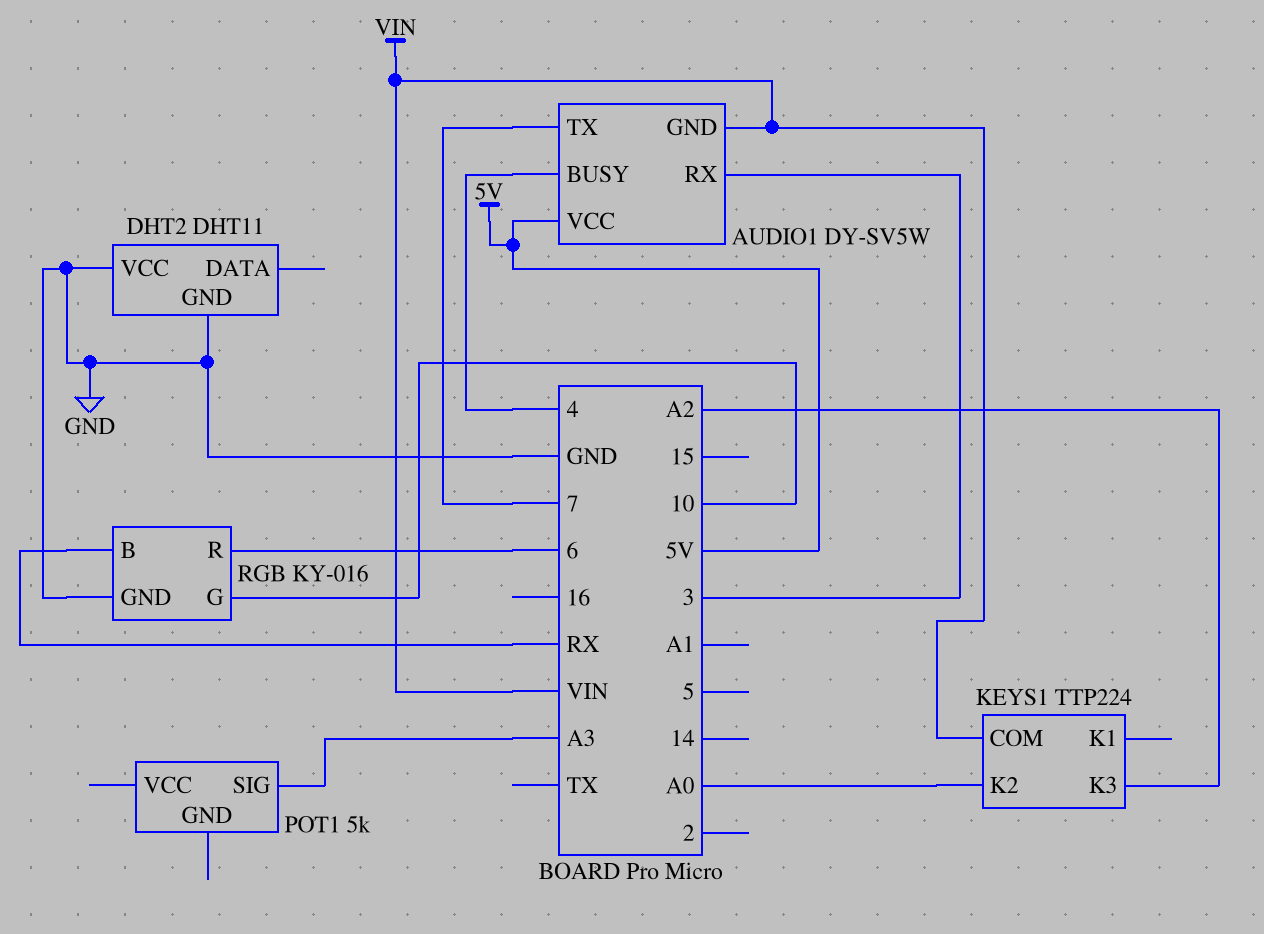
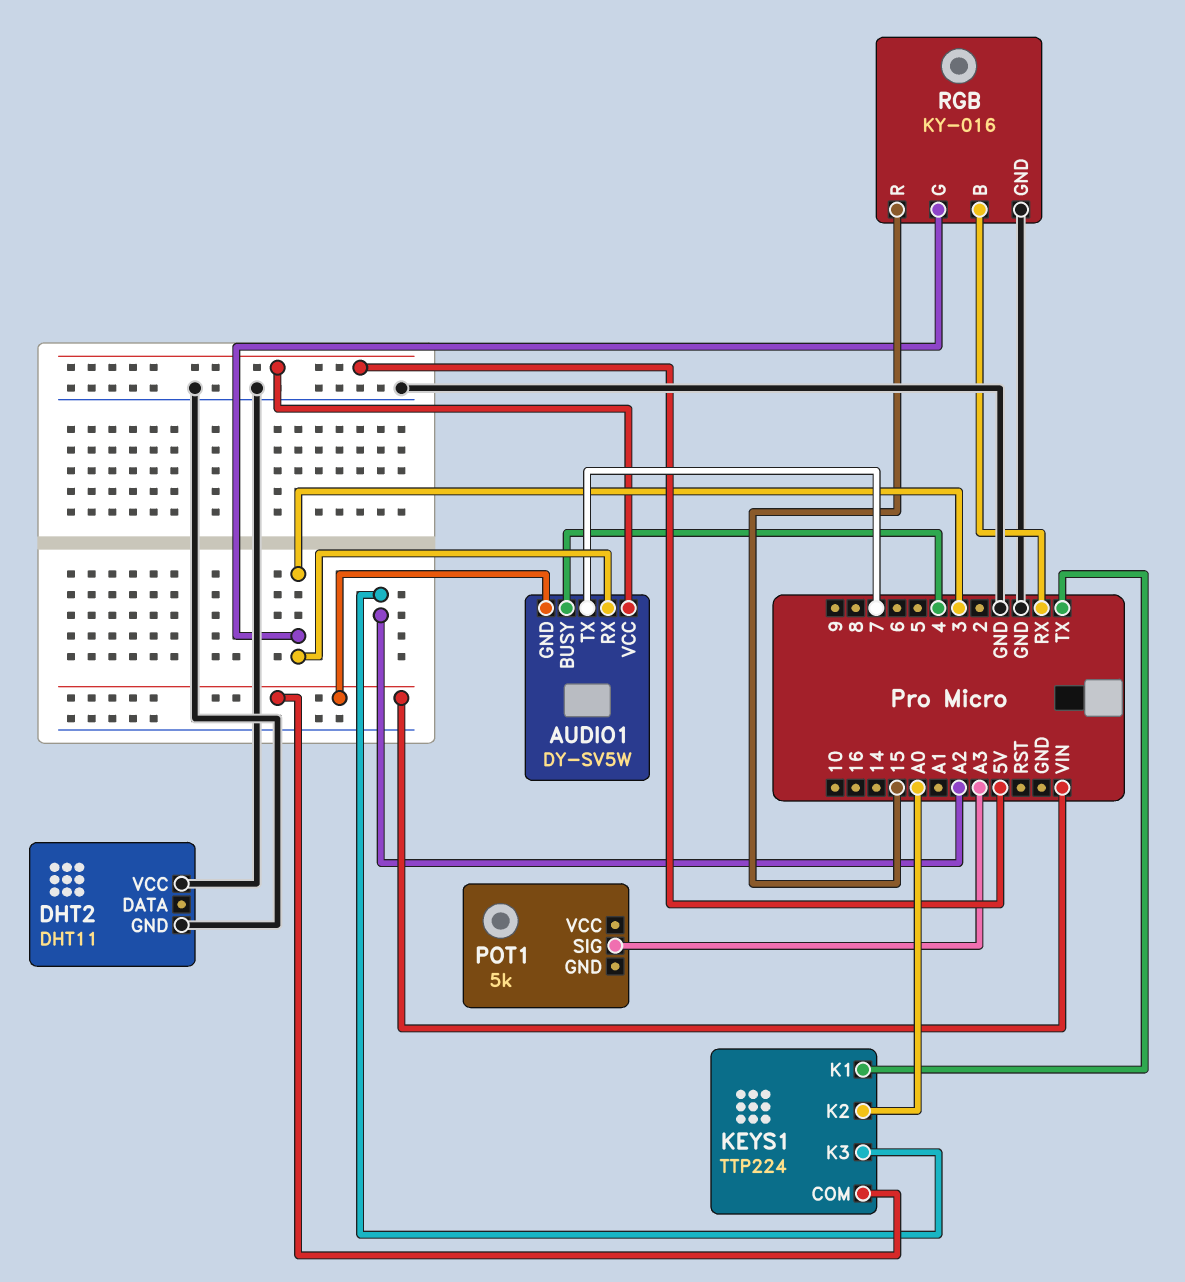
KEYS1 pin K1: none -> TX
RGB pin G: 10 -> 3
RGB pin R: 6 -> 15

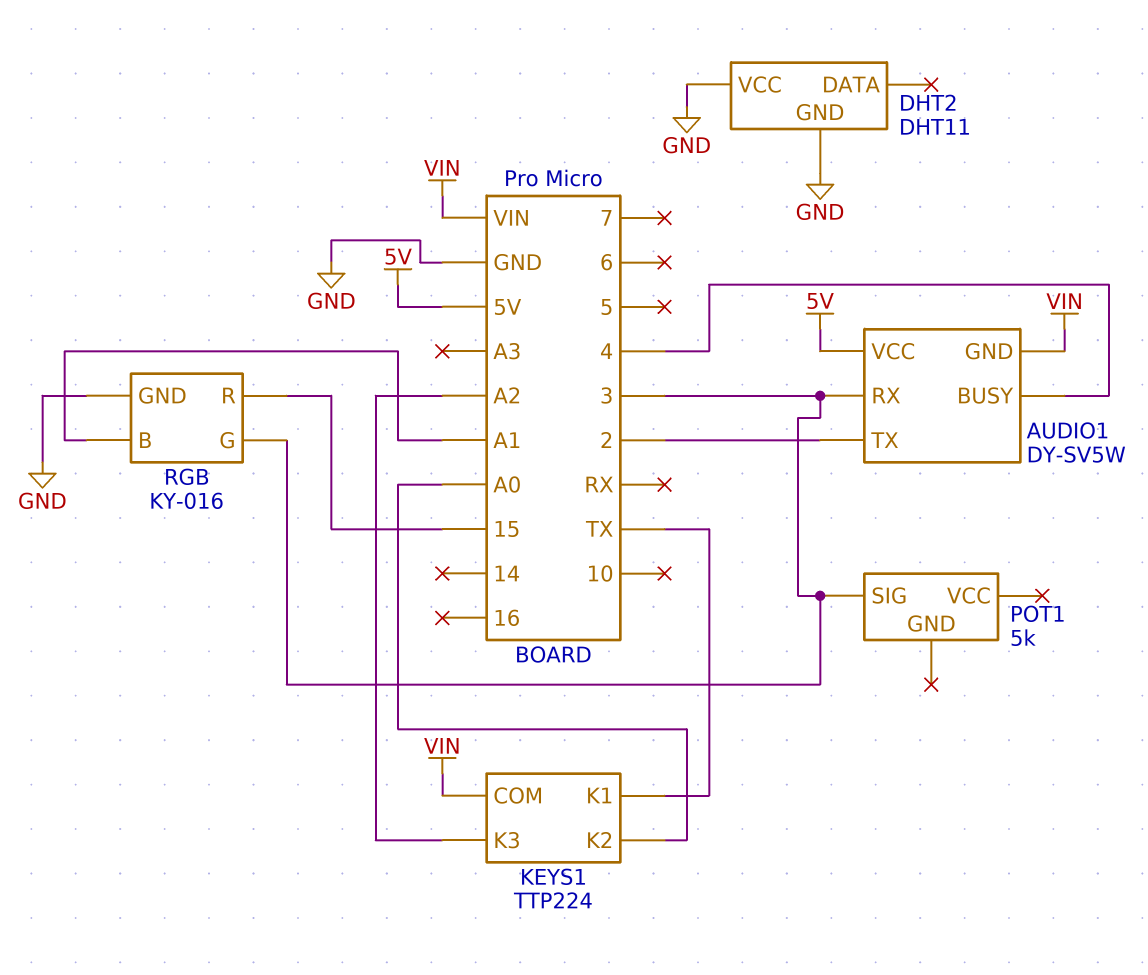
AUDIO1 pin TX: 7 -> 2
POT1 pin SIG: A3 -> 3
RGB pin B: RX -> A1

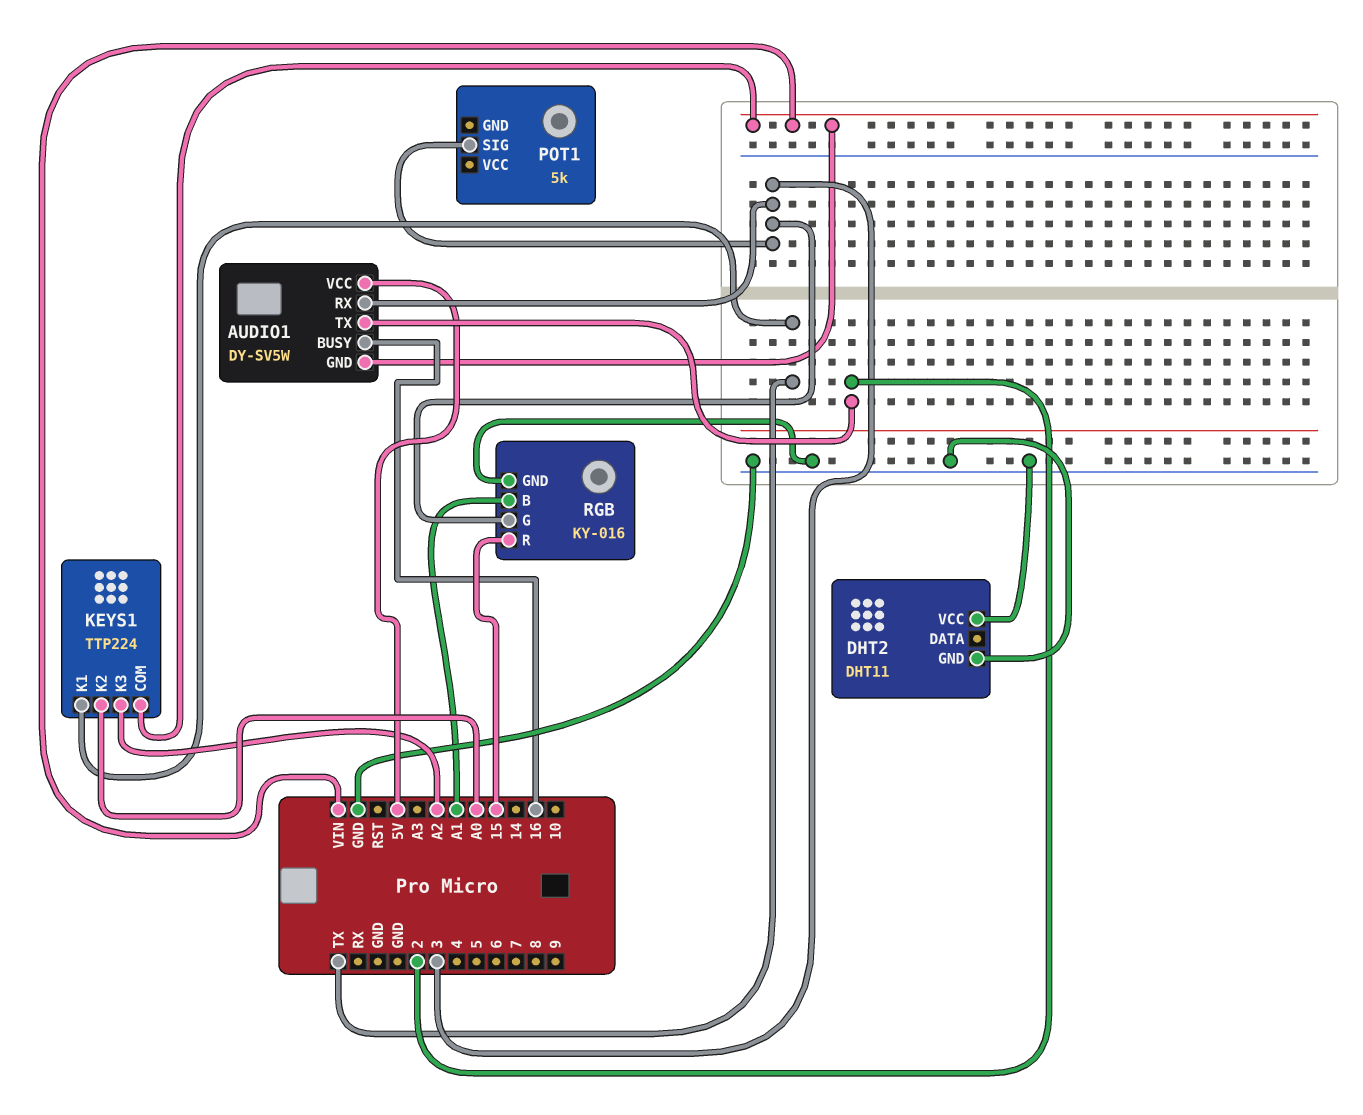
AUDIO1 pin BUSY: 4 -> 16

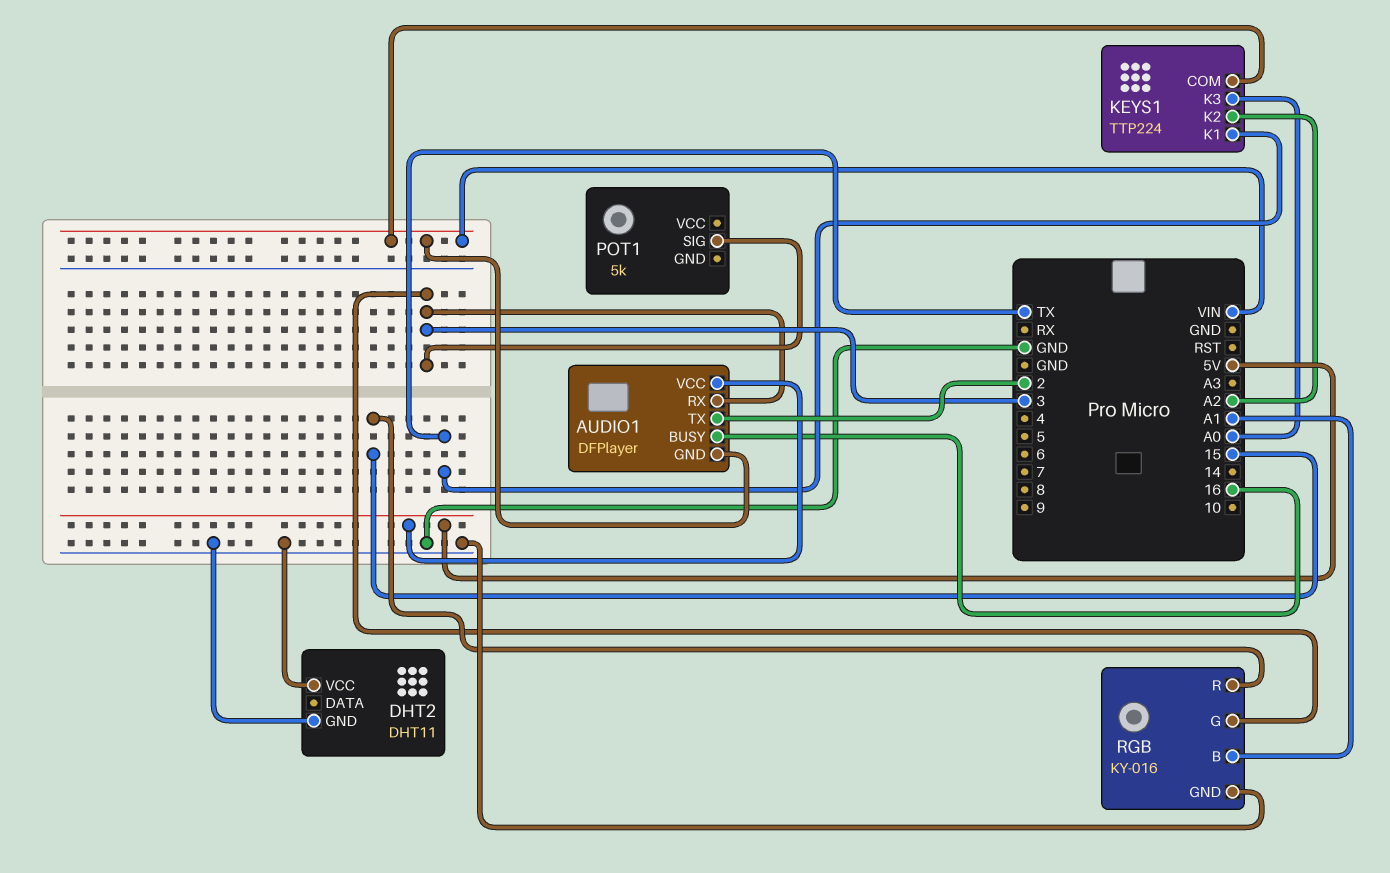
AUDIO1: DY-SV5W -> DFPlayer
KEYS1 pin K2: A0 -> A2
KEYS1 pin K3: A2 -> A0

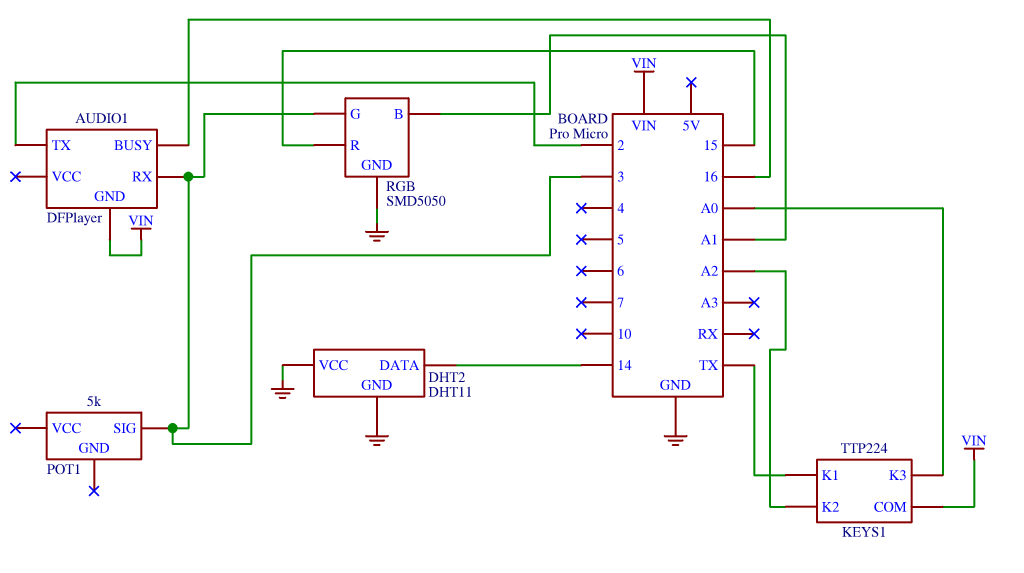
AUDIO1 pin VCC: 5V -> none
DHT2 pin DATA: none -> 14
RGB: KY-016 -> SMD5050

